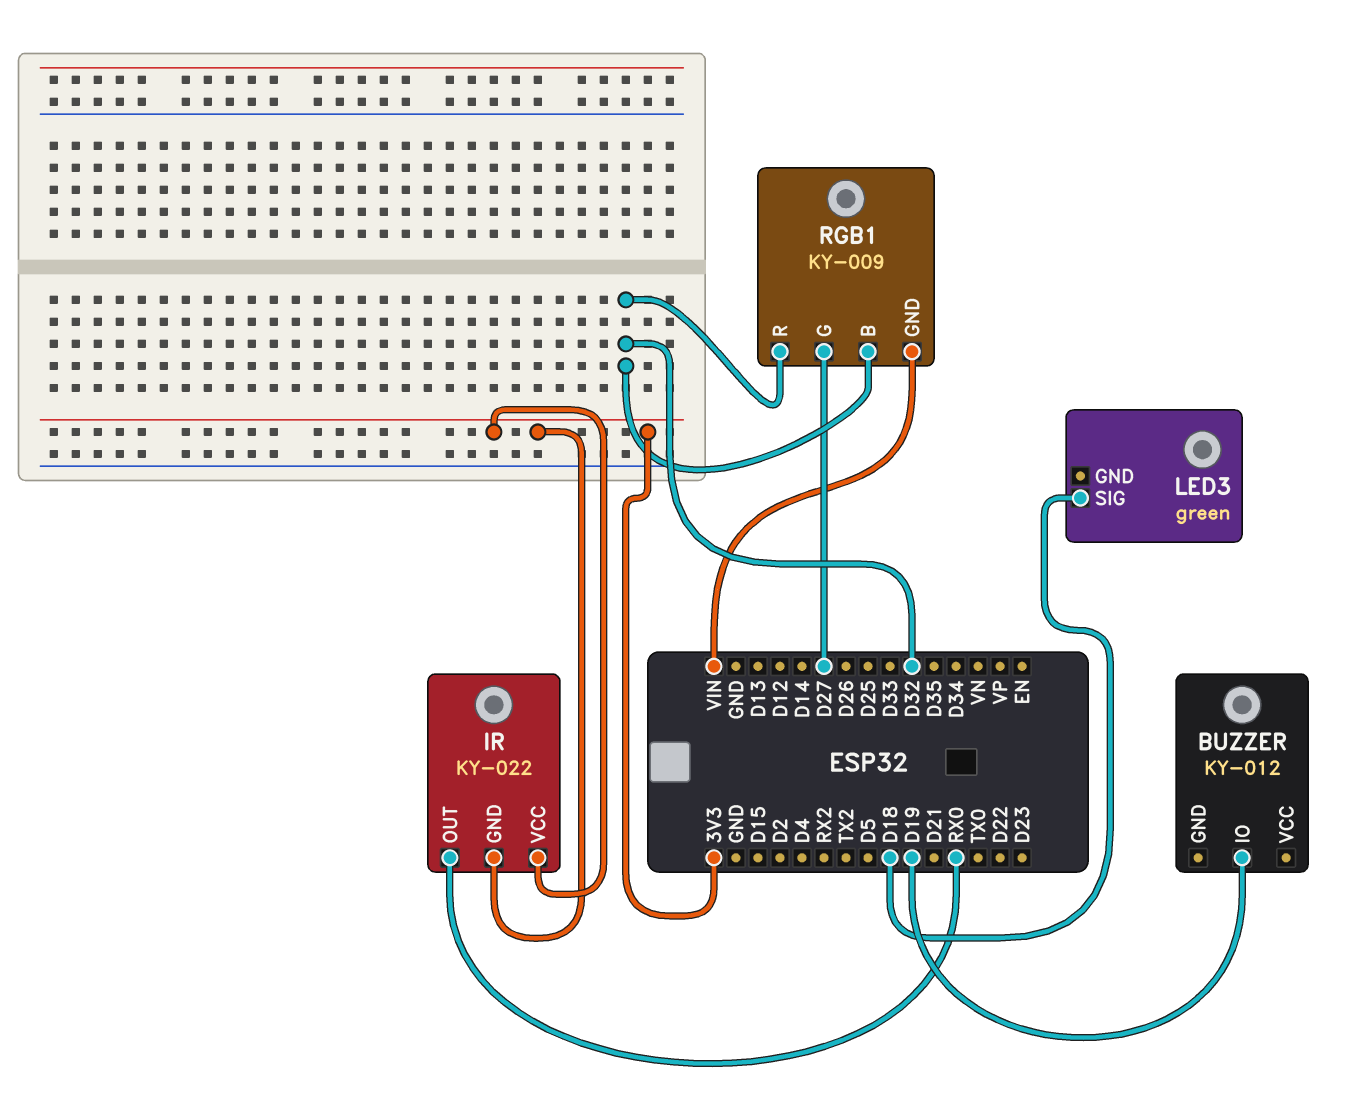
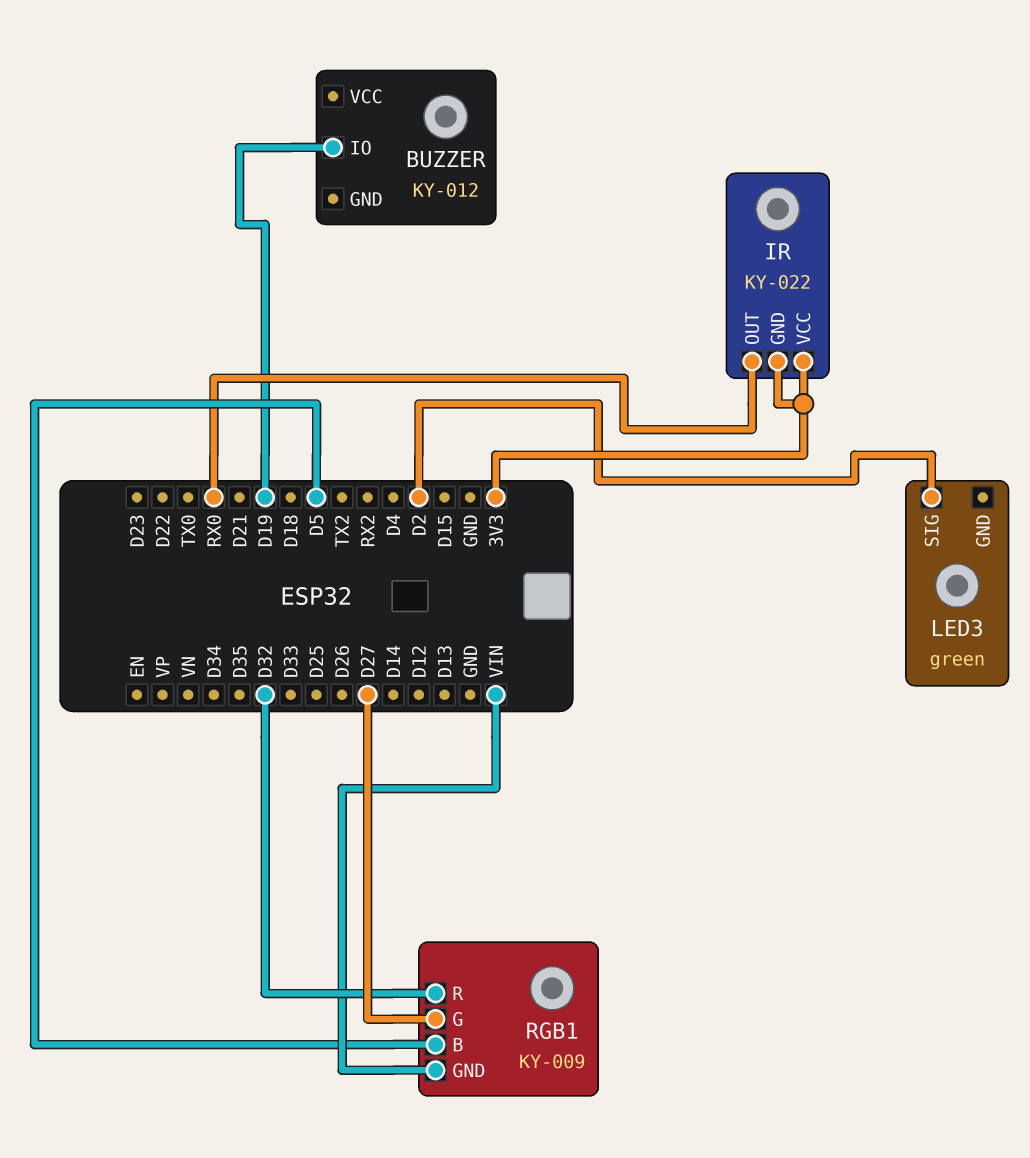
LED3 pin SIG: D18 -> D2
RGB1 pin B: D32 -> D5

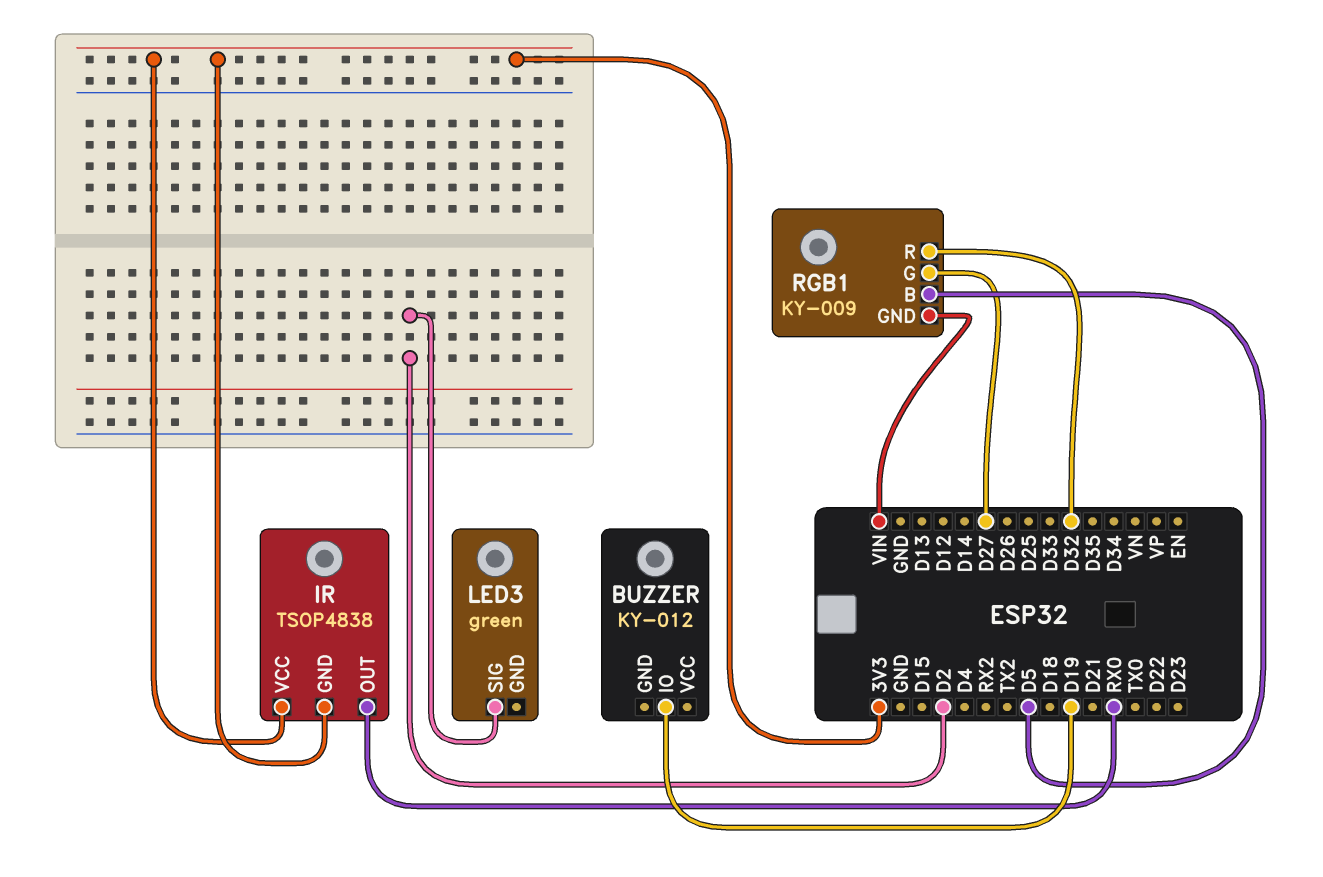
IR: KY-022 -> TSOP4838

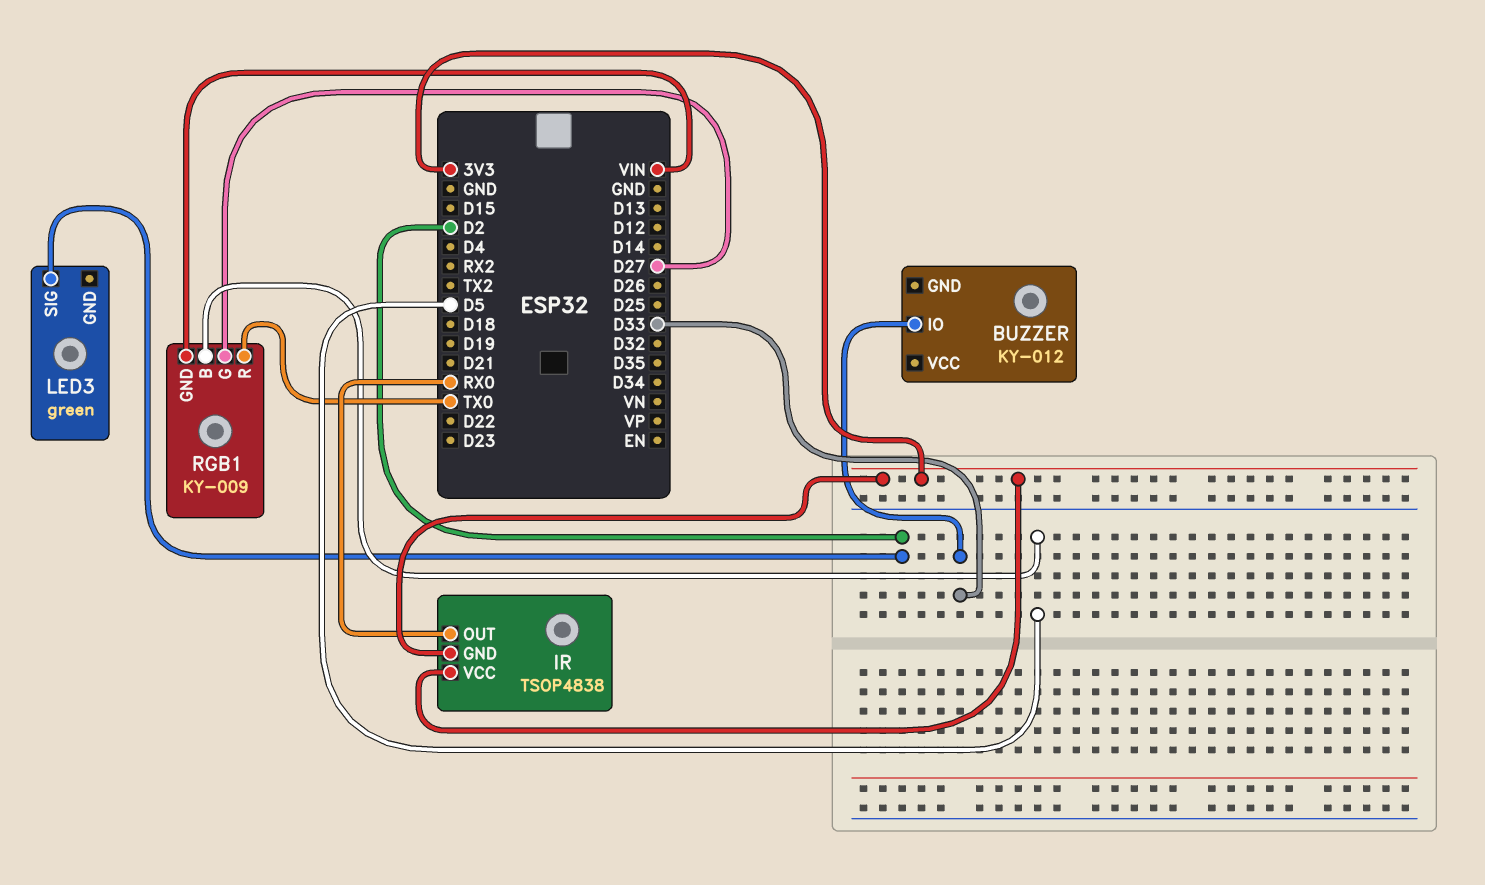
BUZZER pin IO: D19 -> D33
RGB1 pin R: D32 -> TX0

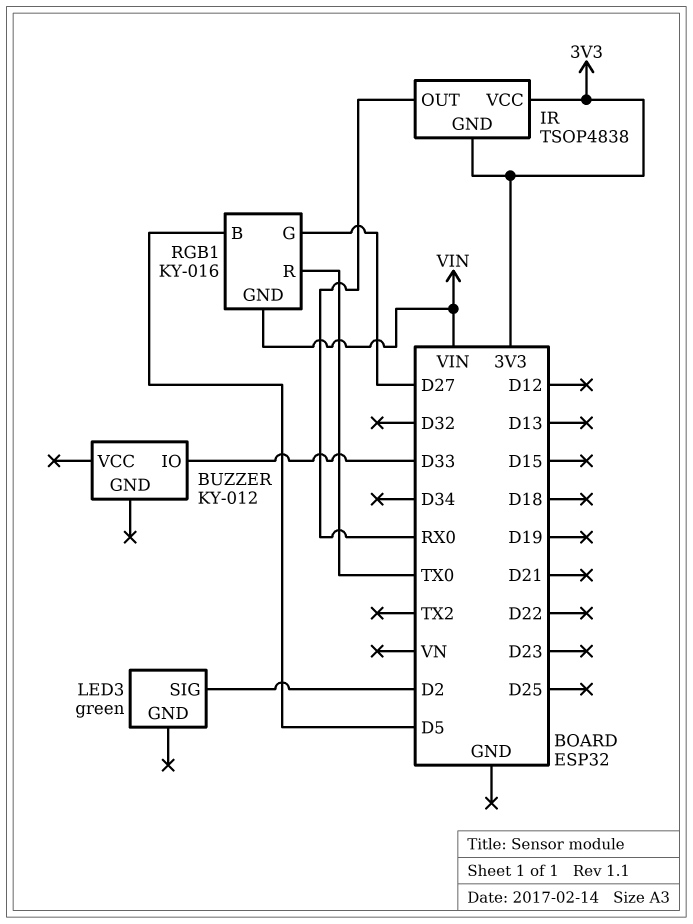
RGB1: KY-009 -> KY-016

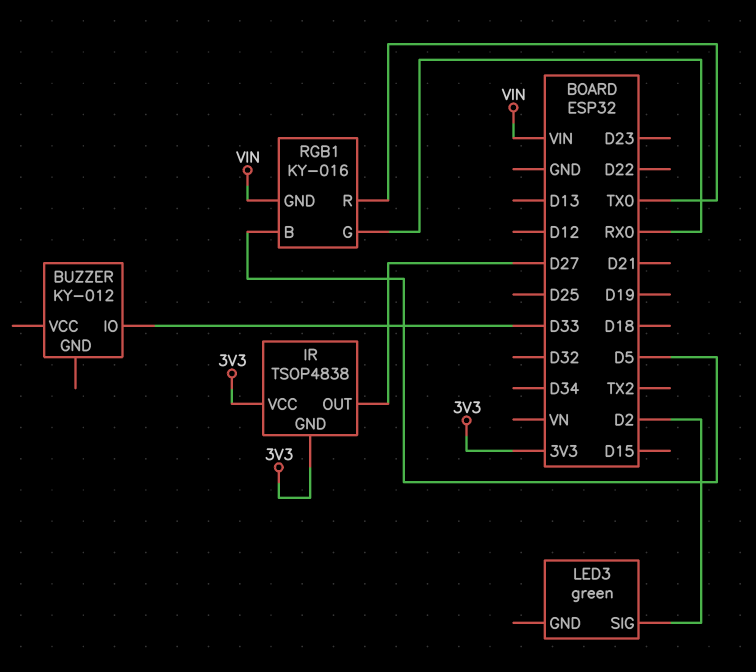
IR pin OUT: RX0 -> D27
RGB1 pin G: D27 -> RX0

